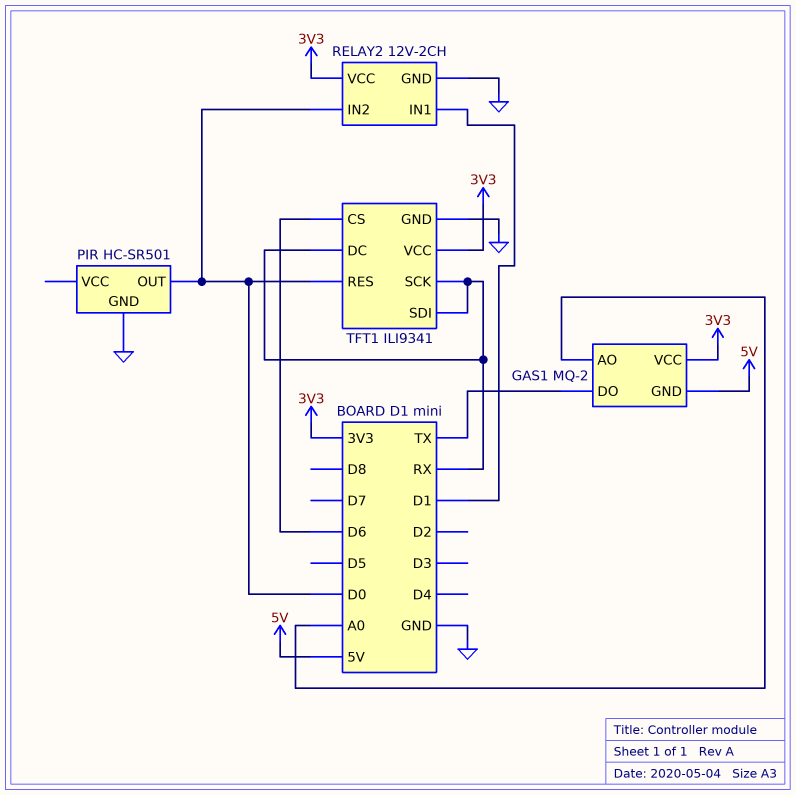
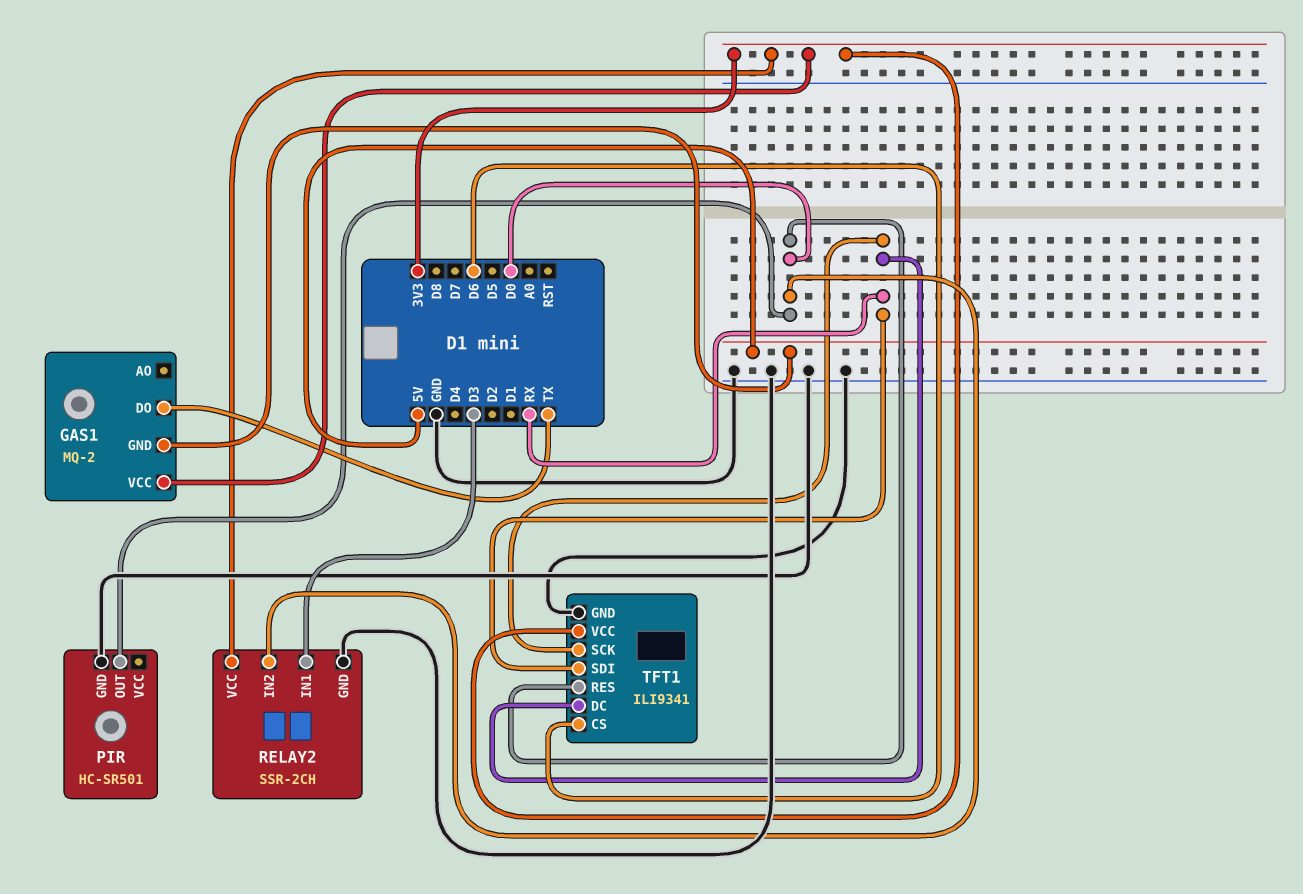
GAS1 pin AO: A0 -> none
RELAY2: 12V-2CH -> SSR-2CH
RELAY2 pin IN1: D1 -> D3

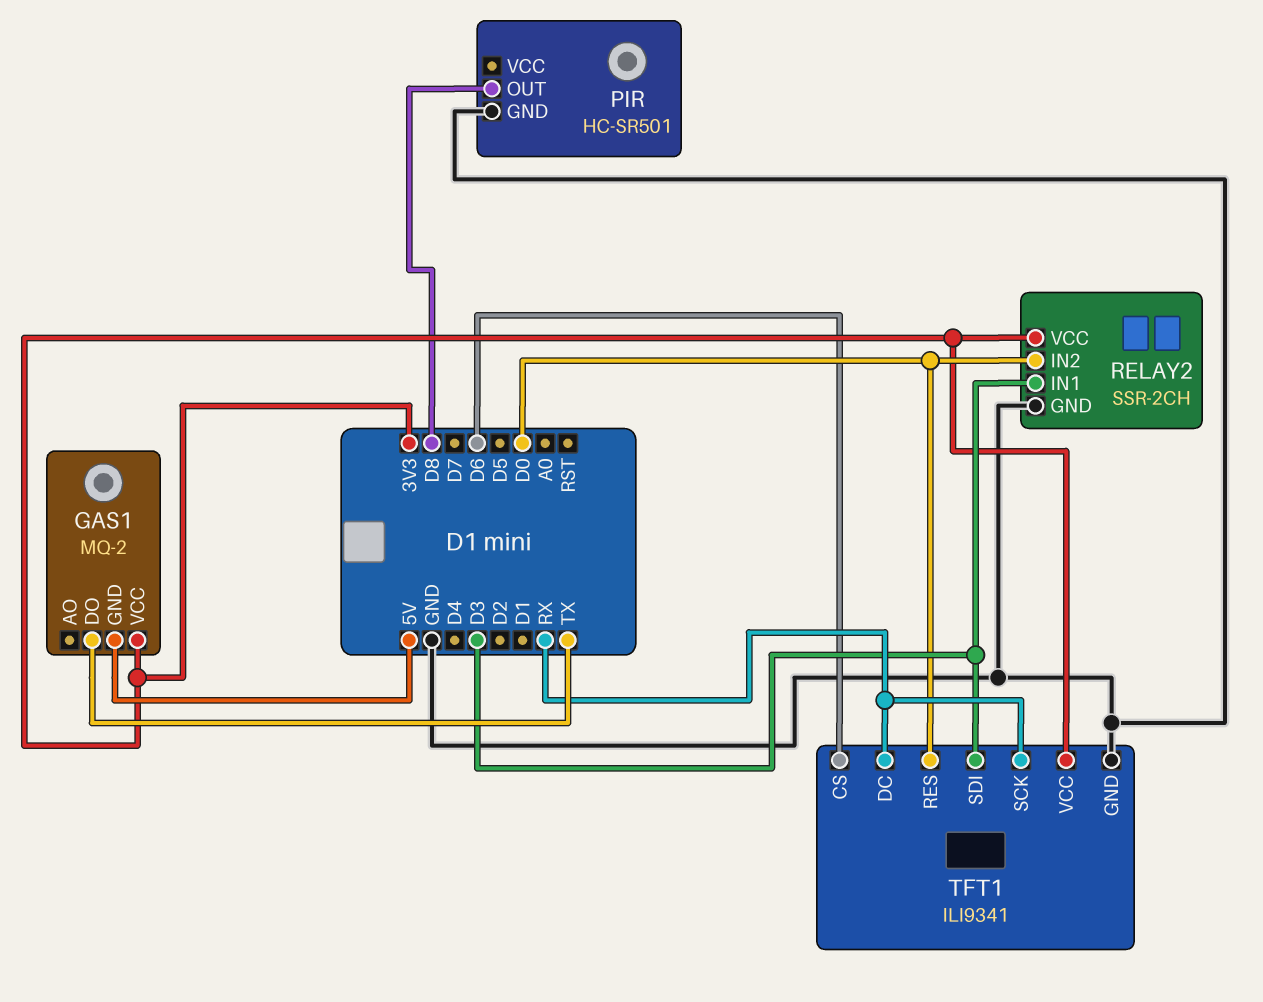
PIR pin OUT: D0 -> D8
TFT1 pin SDI: RX -> D3

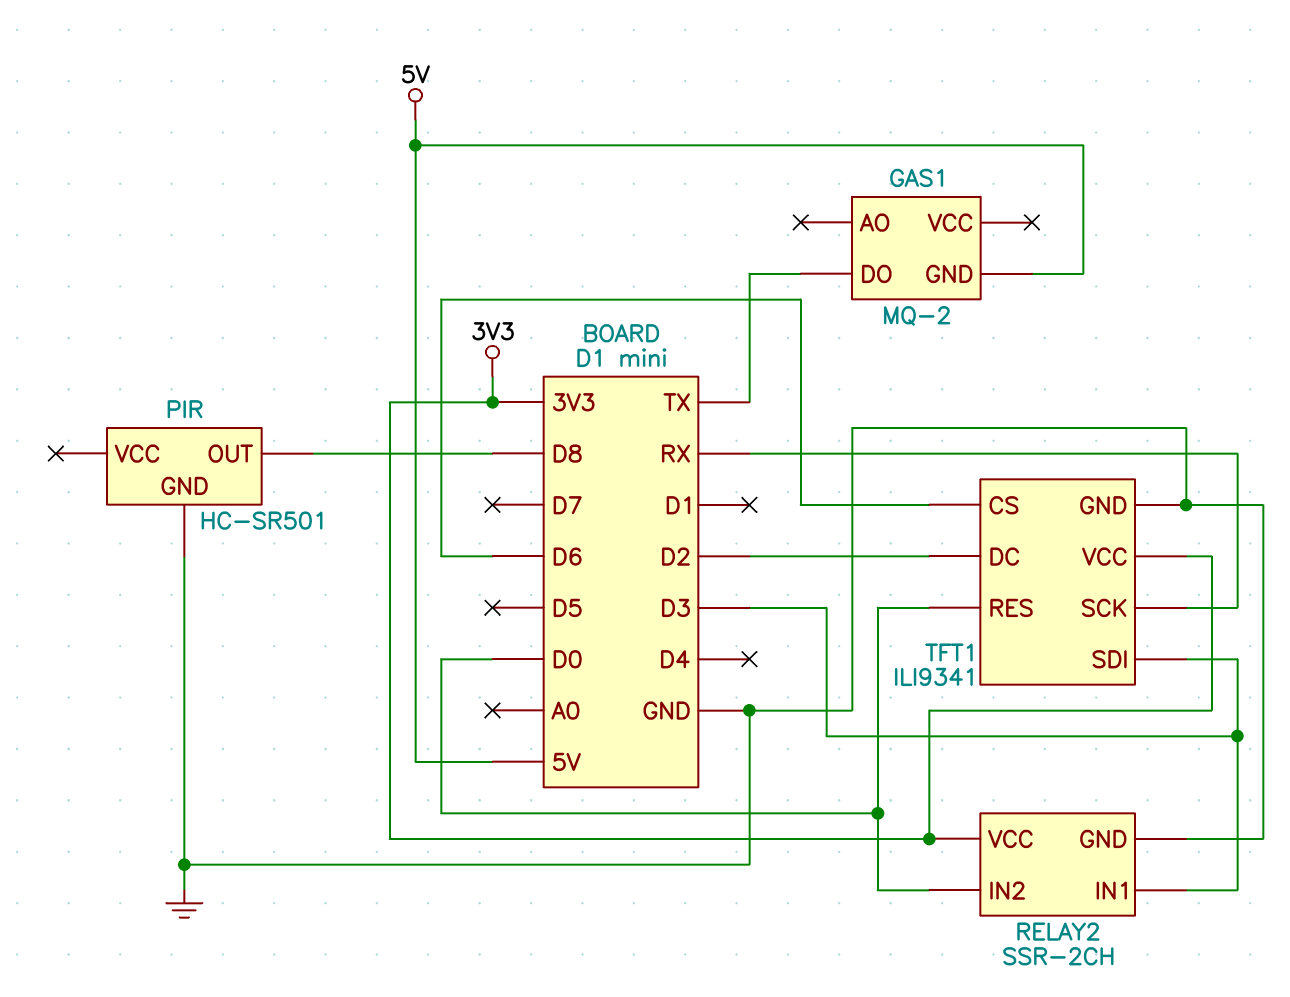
GAS1 pin VCC: 3V3 -> none
TFT1 pin DC: RX -> D2

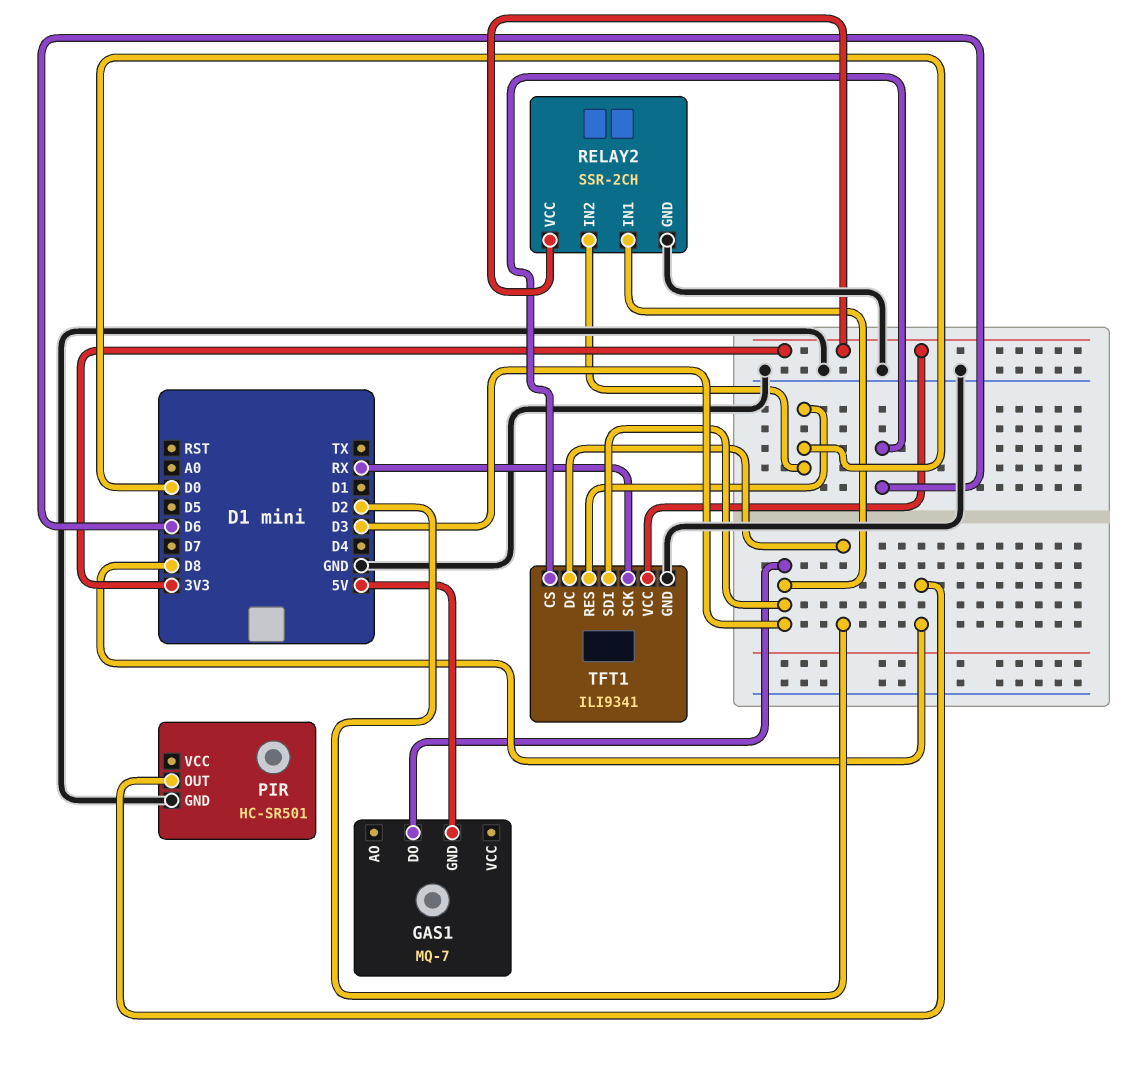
GAS1: MQ-2 -> MQ-7
GAS1 pin DO: TX -> D3

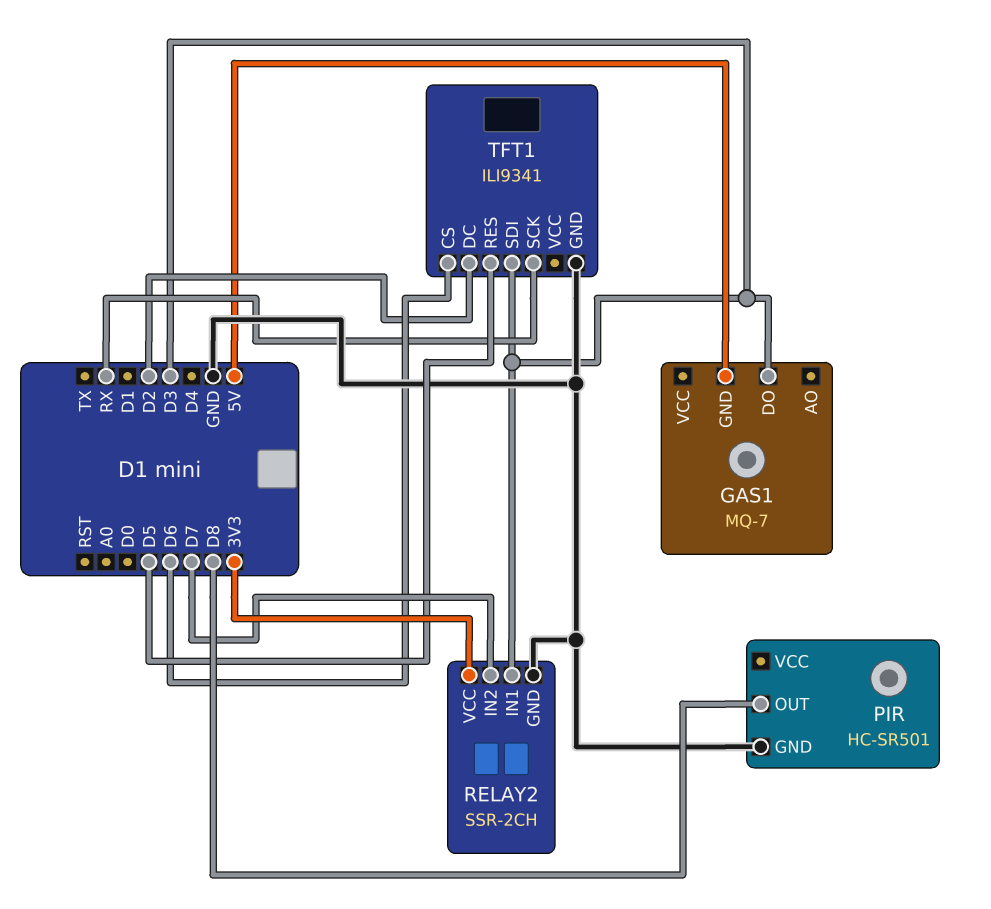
RELAY2 pin IN2: D0 -> D7
TFT1 pin RES: D0 -> D5
TFT1 pin VCC: 3V3 -> none

